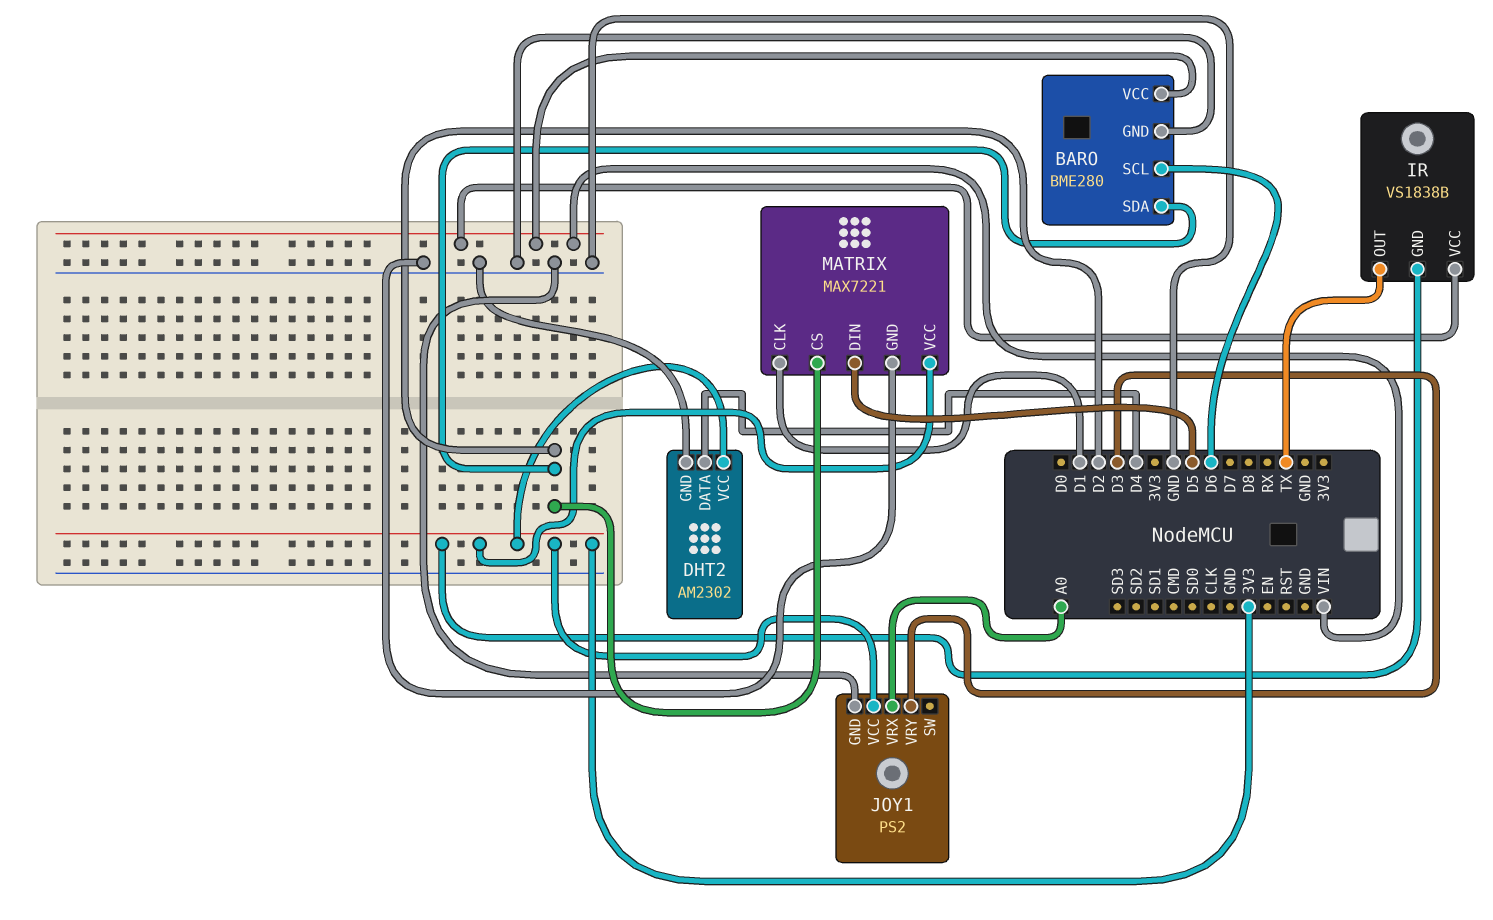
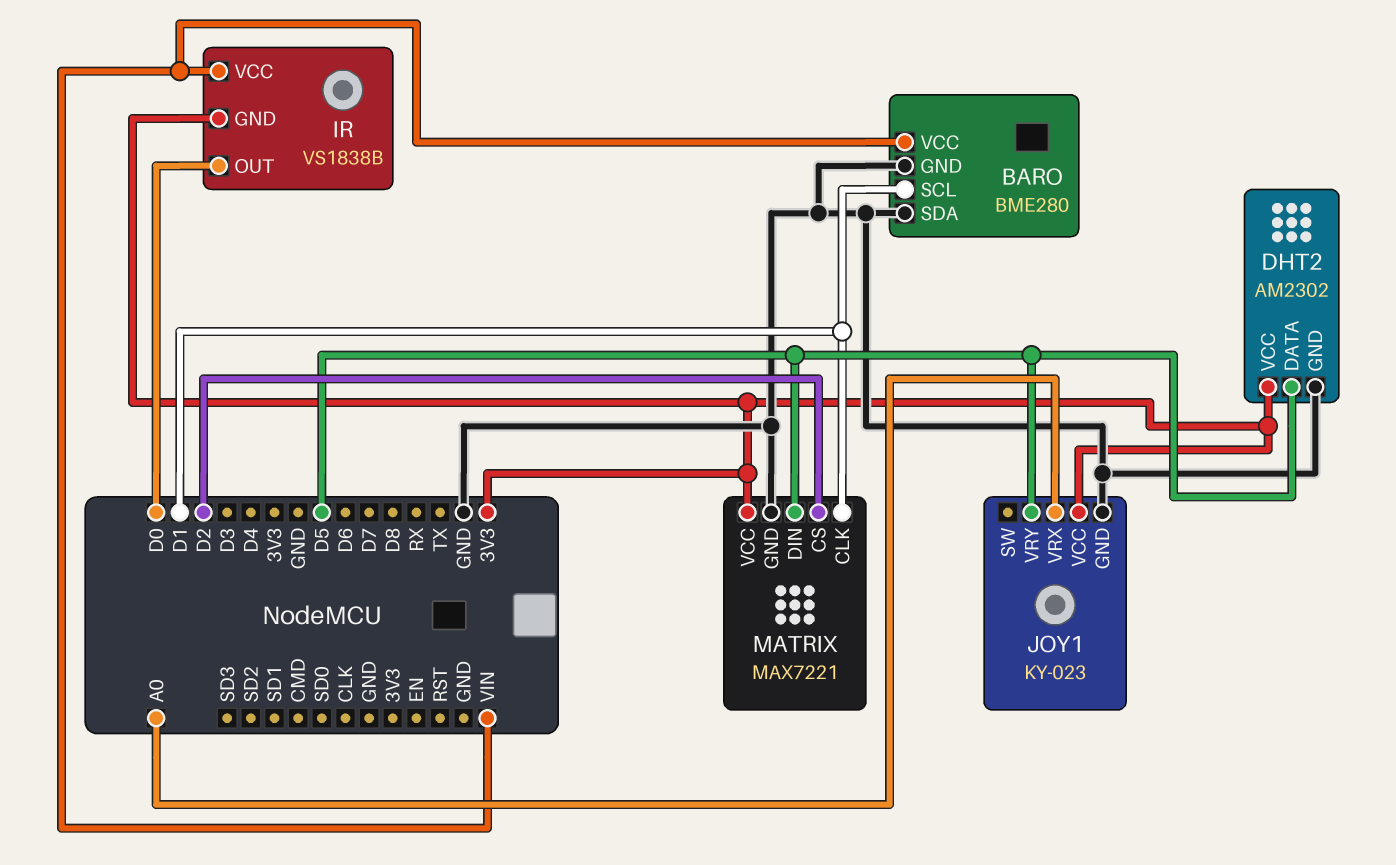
BARO pin SCL: D6 -> D1
BARO pin SDA: D2 -> GND
DHT2 pin DATA: D4 -> D5
IR pin OUT: TX -> D0
JOY1: PS2 -> KY-023
JOY1 pin VRY: D3 -> D5

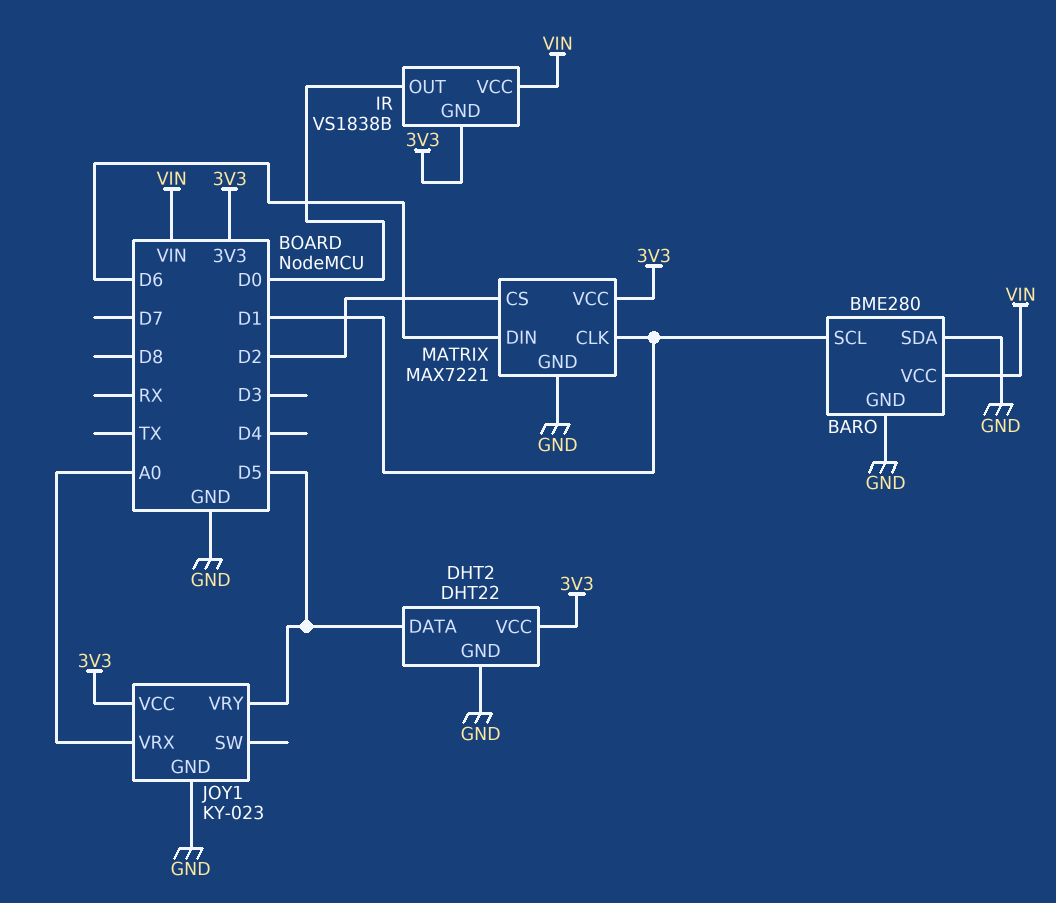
DHT2: AM2302 -> DHT22
MATRIX pin DIN: D5 -> D6

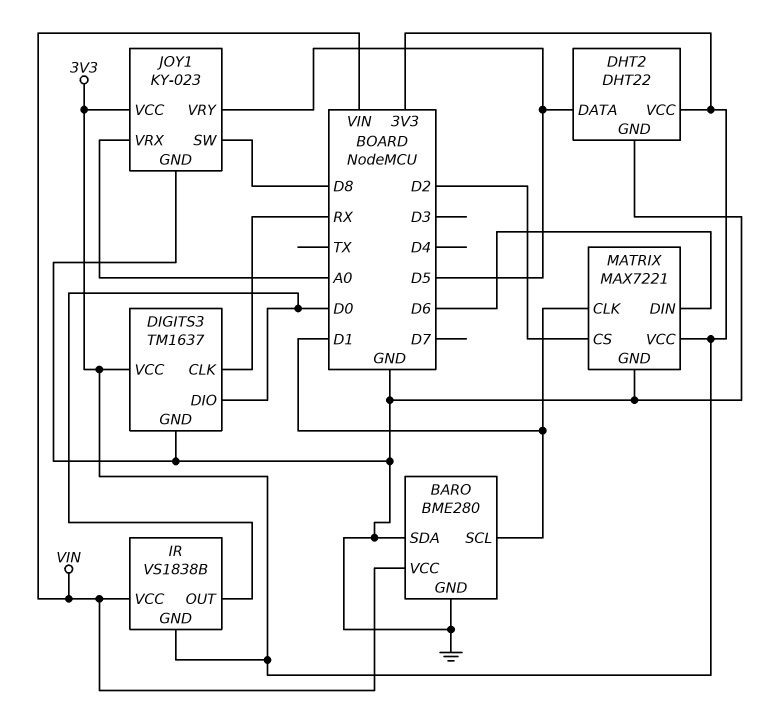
DIGITS3: none -> TM1637
DIGITS3 pin CLK: none -> RX
DIGITS3 pin DIO: none -> D0
DIGITS3 pin GND: none -> GND
DIGITS3 pin VCC: none -> 3V3
JOY1 pin SW: none -> D8

